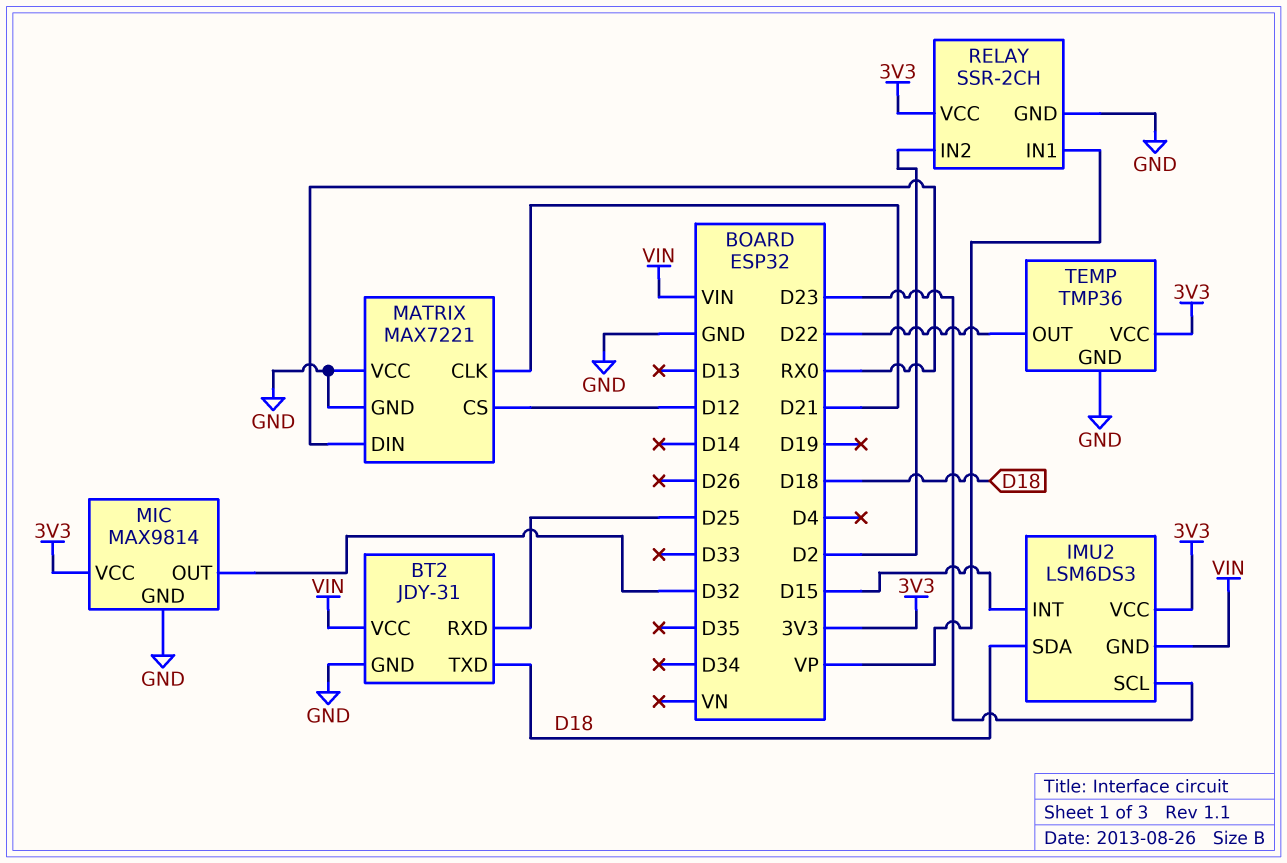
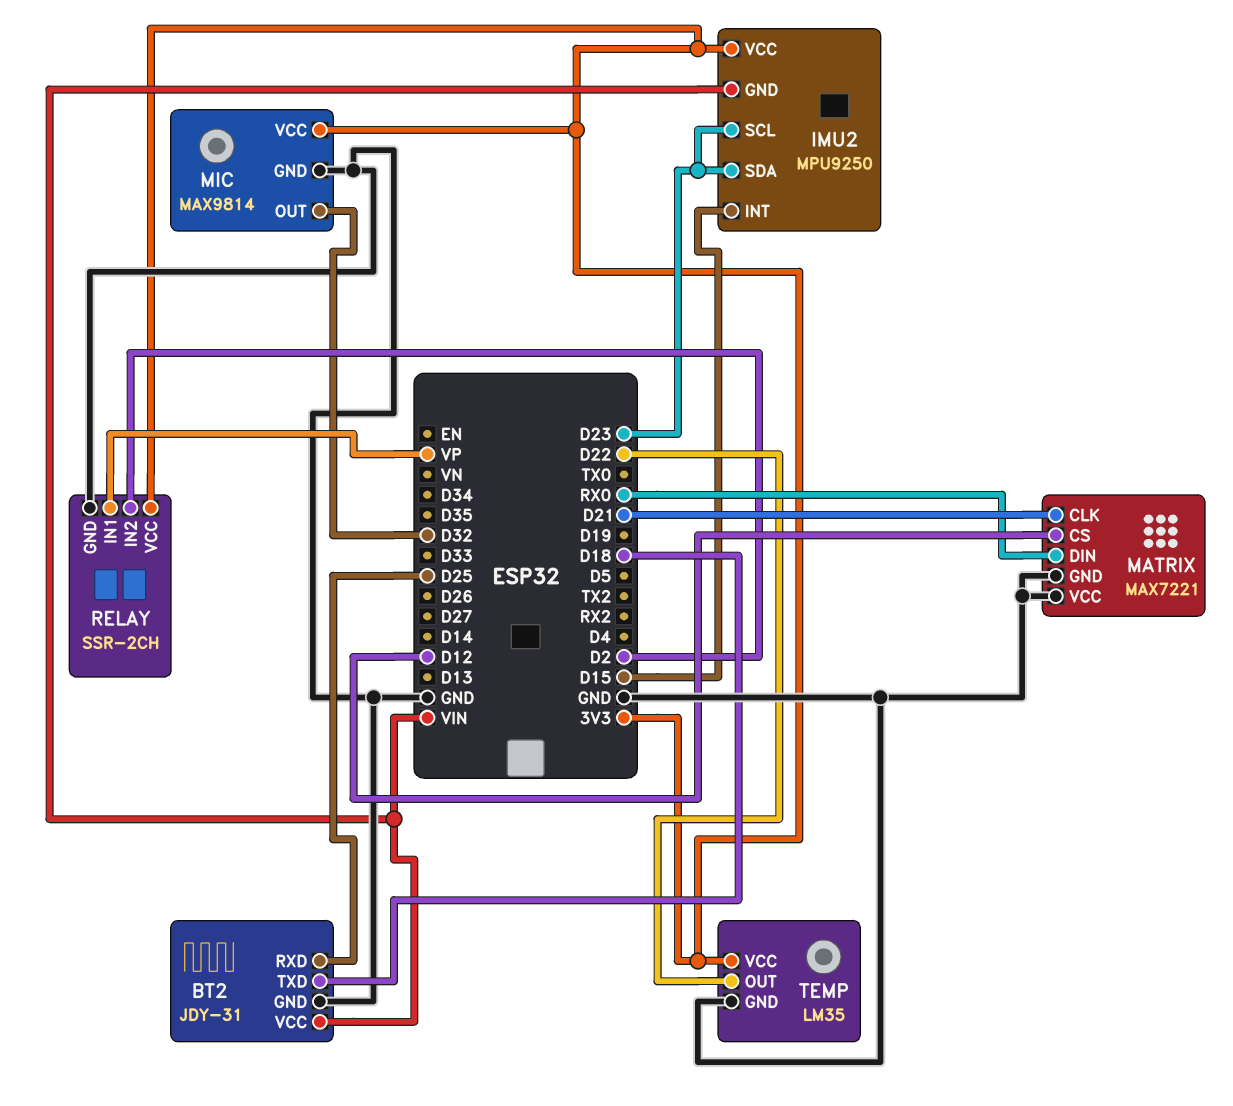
IMU2: LSM6DS3 -> MPU9250
IMU2 pin SDA: D18 -> D23
TEMP: TMP36 -> LM35

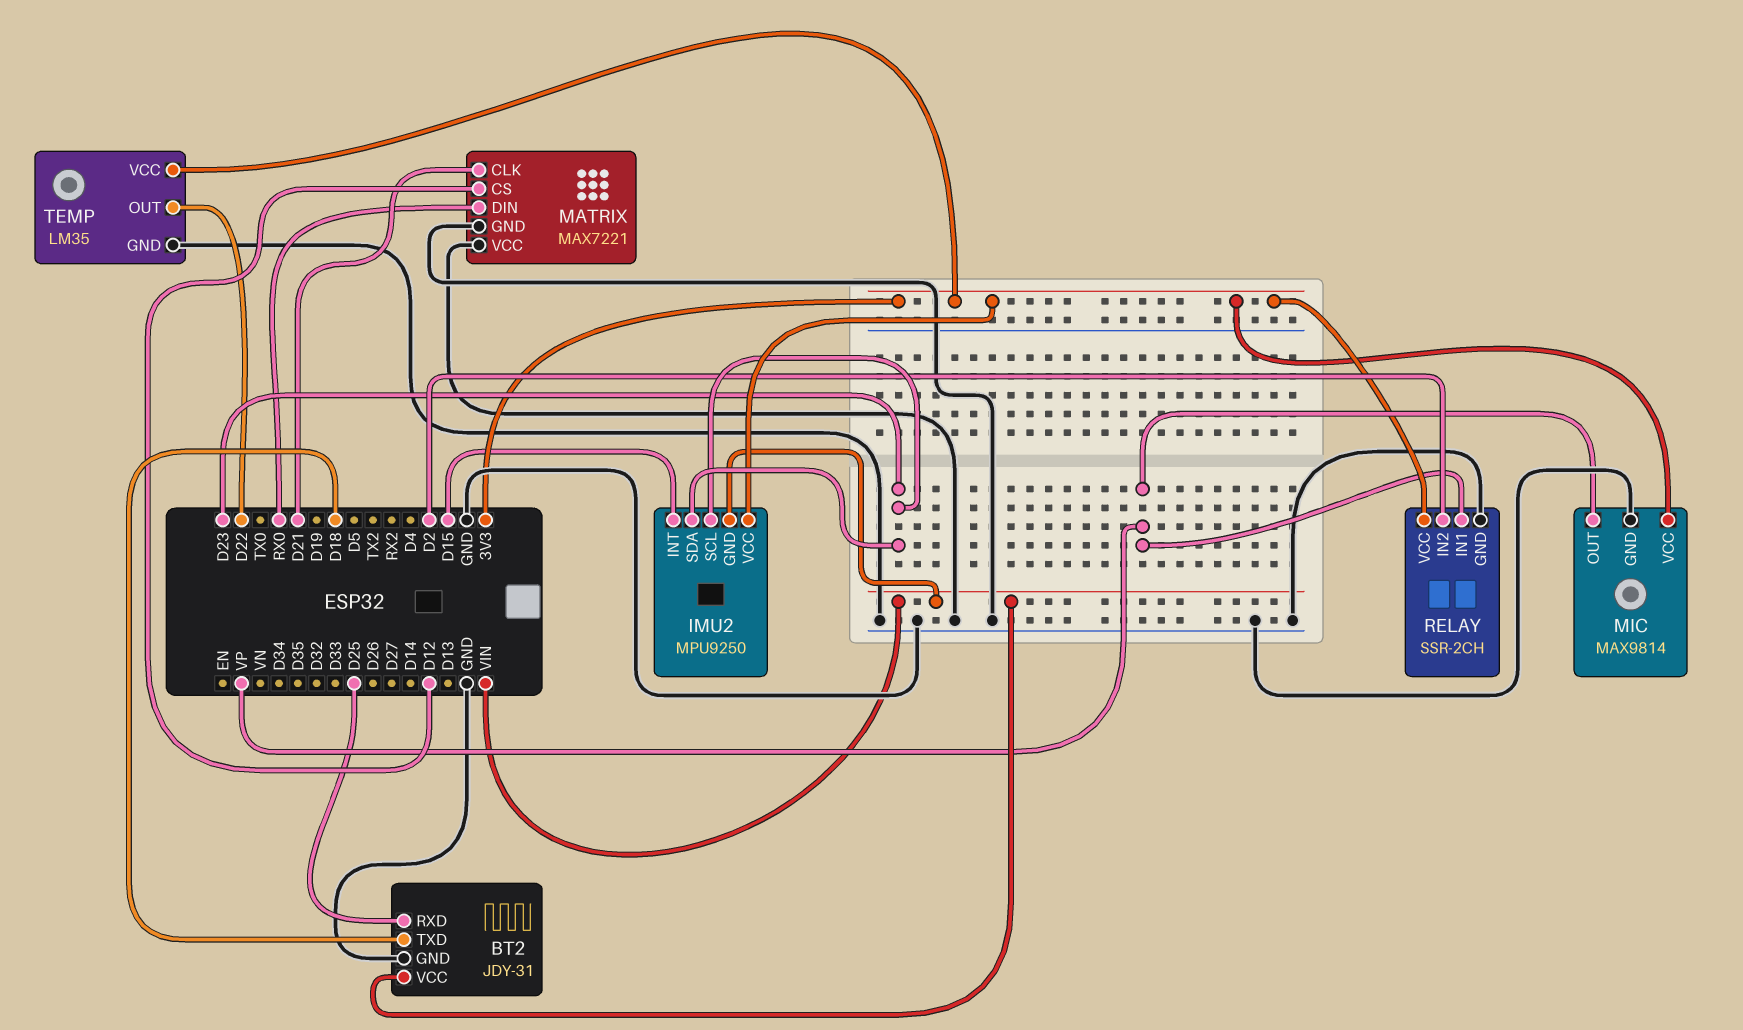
MIC pin OUT: D32 -> VP

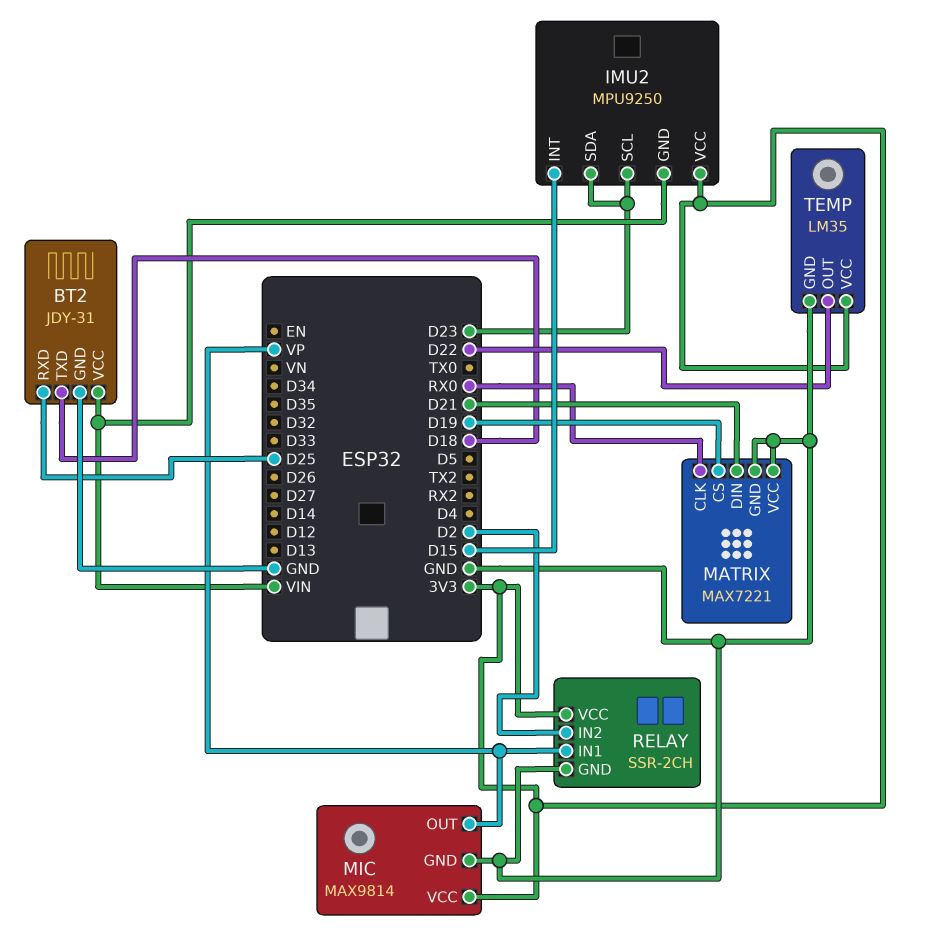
MATRIX pin CLK: D21 -> RX0
MATRIX pin CS: D12 -> D19
MATRIX pin DIN: RX0 -> D21

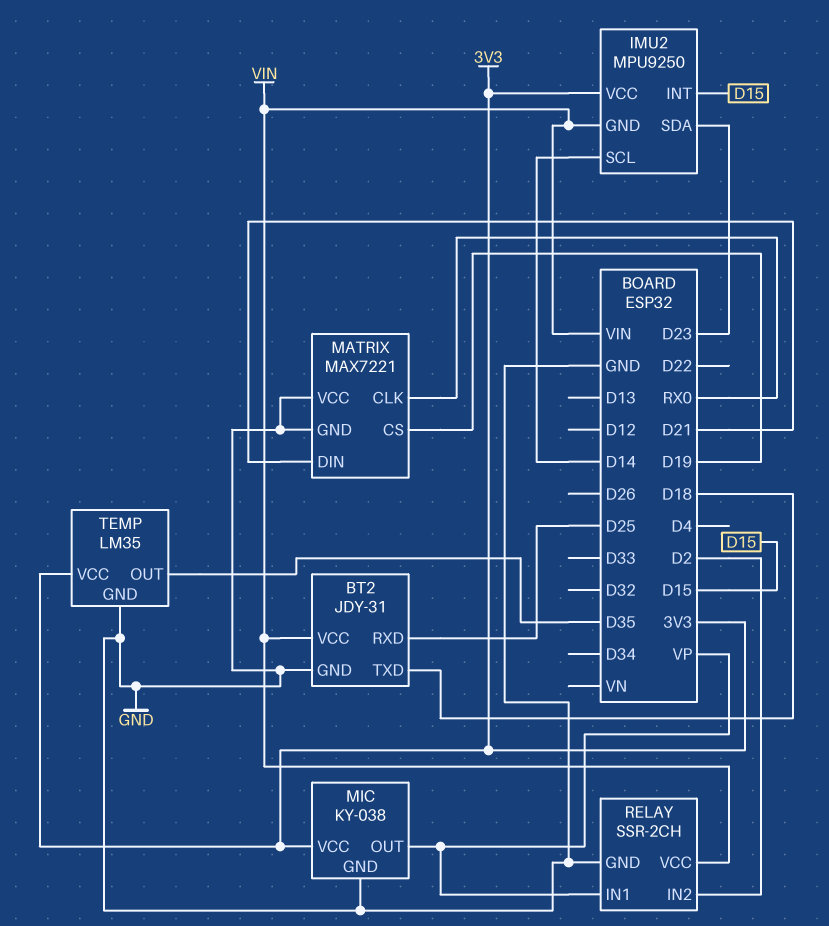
IMU2 pin SCL: D23 -> D14
MIC: MAX9814 -> KY-038
RELAY pin VCC: 3V3 -> VIN
TEMP pin OUT: D22 -> D35

